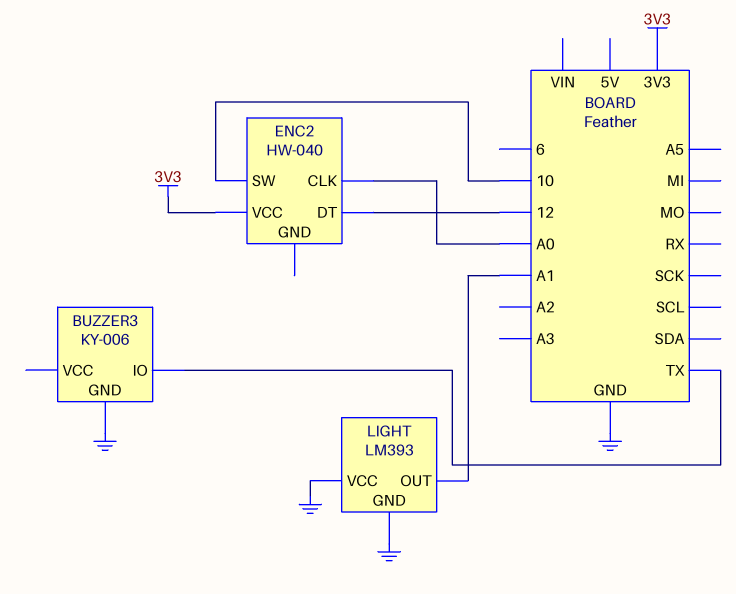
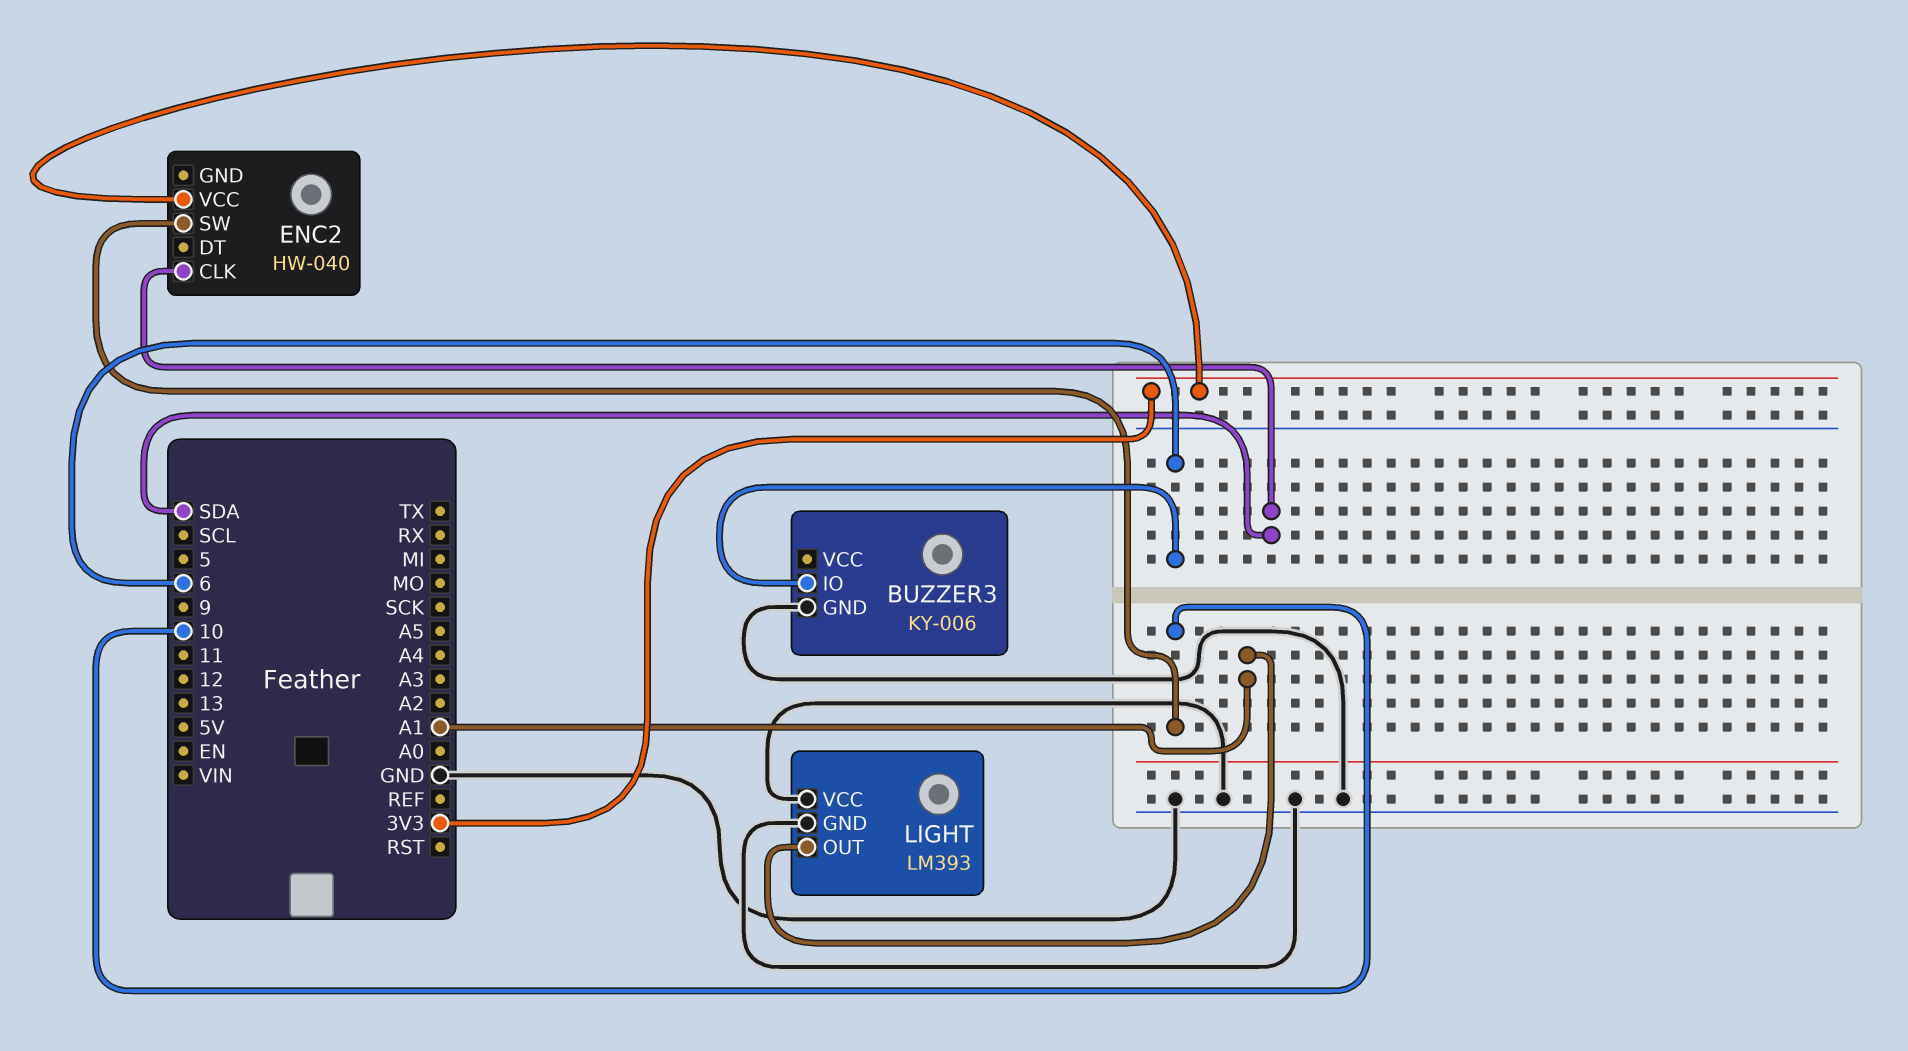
BUZZER3 pin IO: TX -> 6
ENC2 pin CLK: A0 -> SDA
ENC2 pin DT: 12 -> none

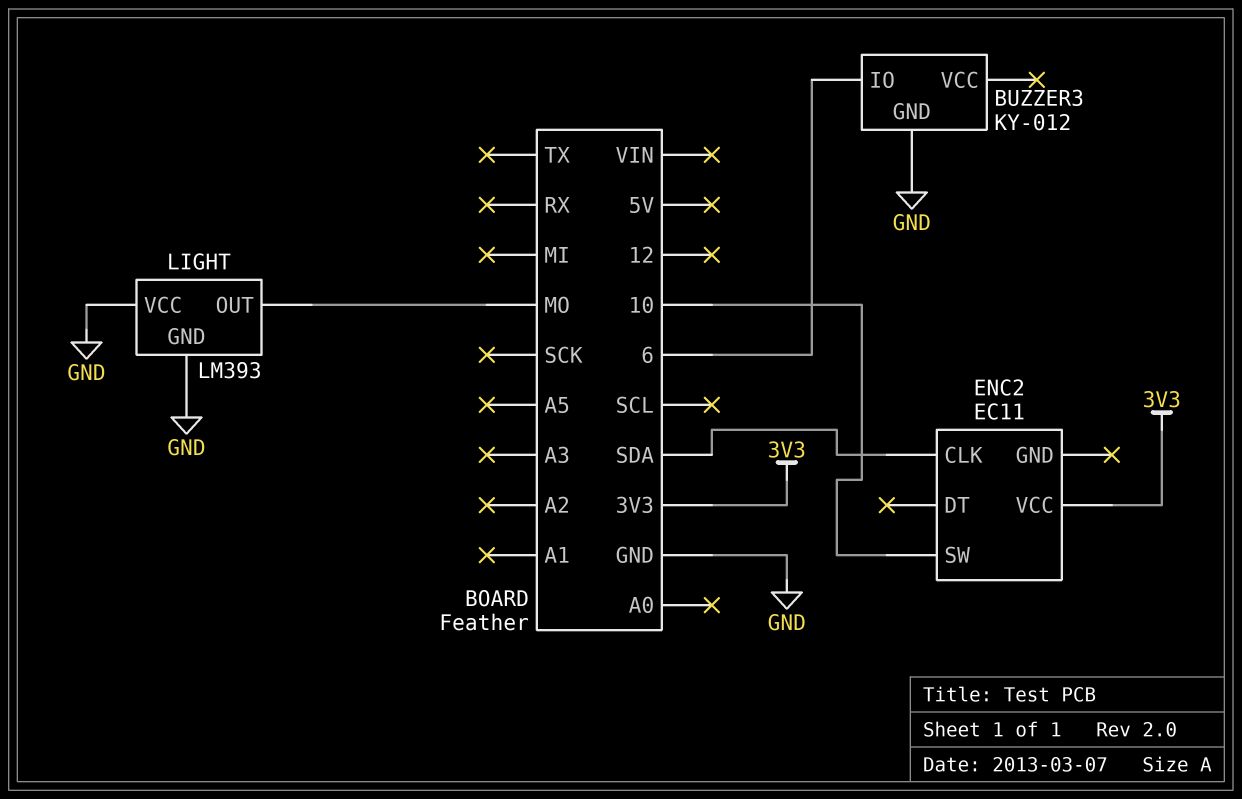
BUZZER3: KY-006 -> KY-012
ENC2: HW-040 -> EC11
LIGHT pin OUT: A1 -> MO

